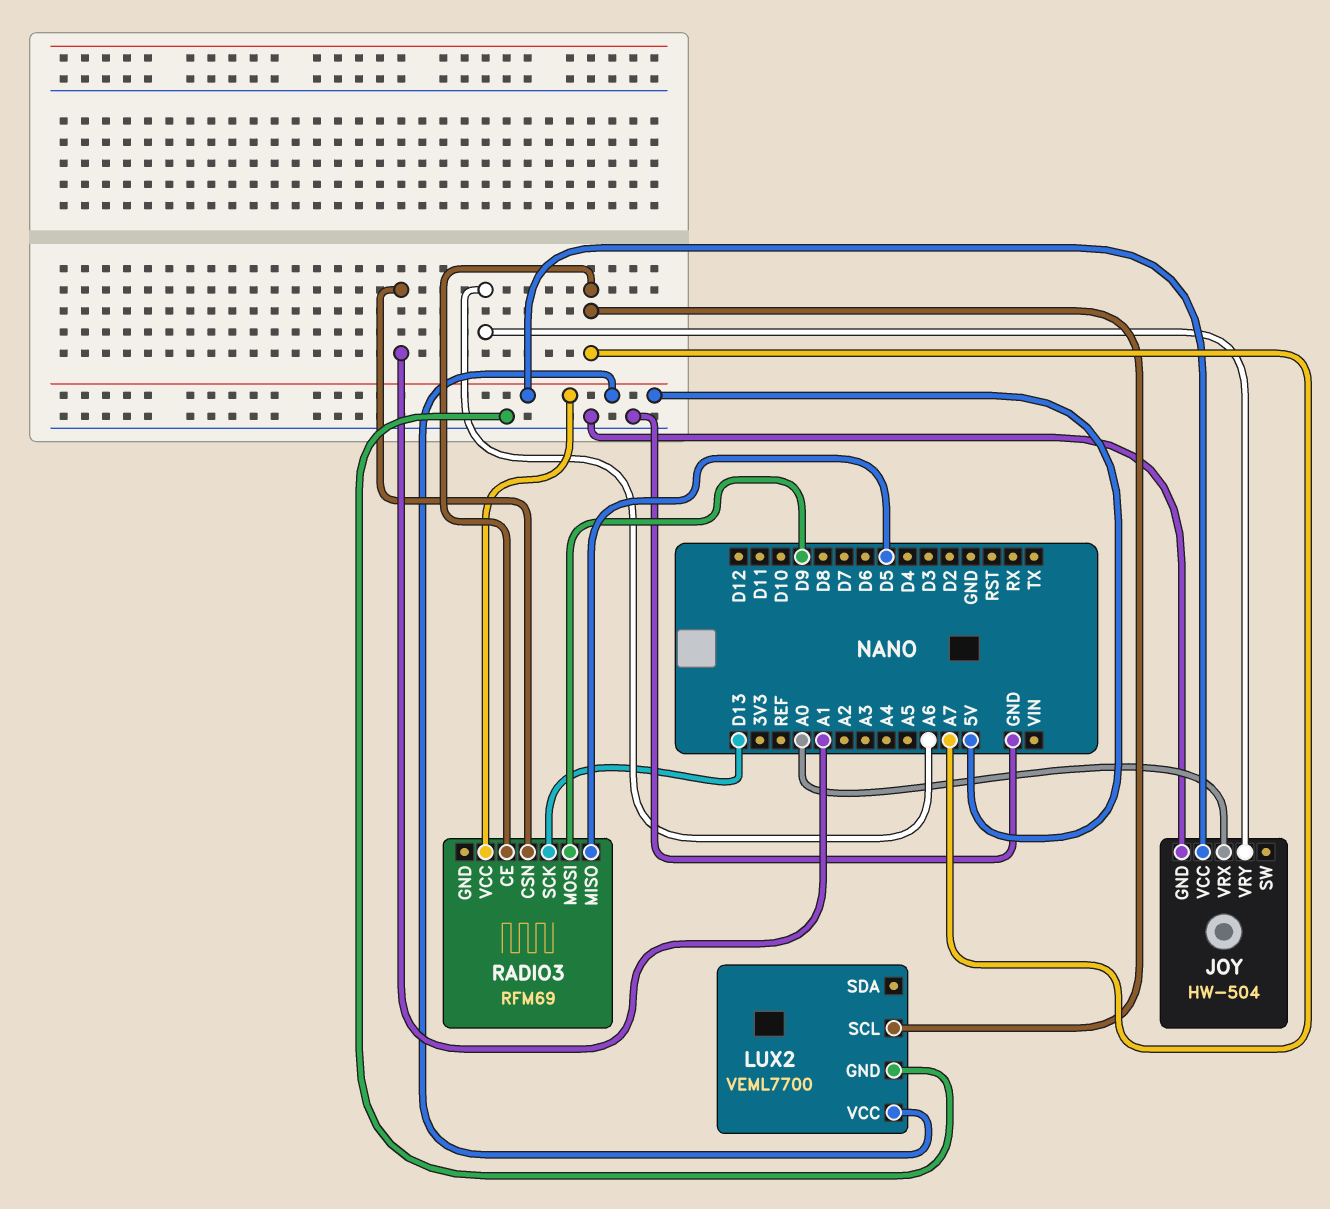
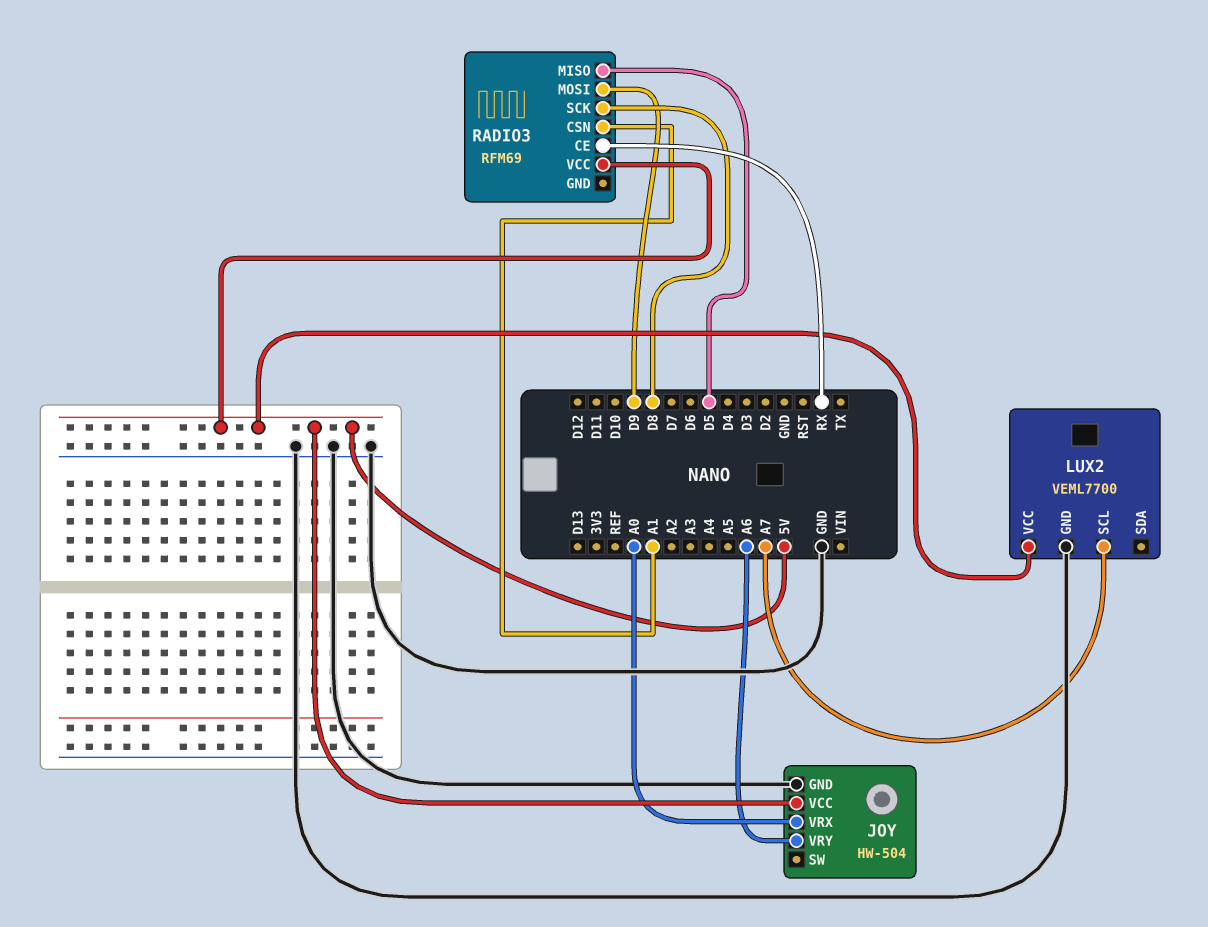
RADIO3 pin CE: A7 -> RX
RADIO3 pin SCK: D13 -> D8

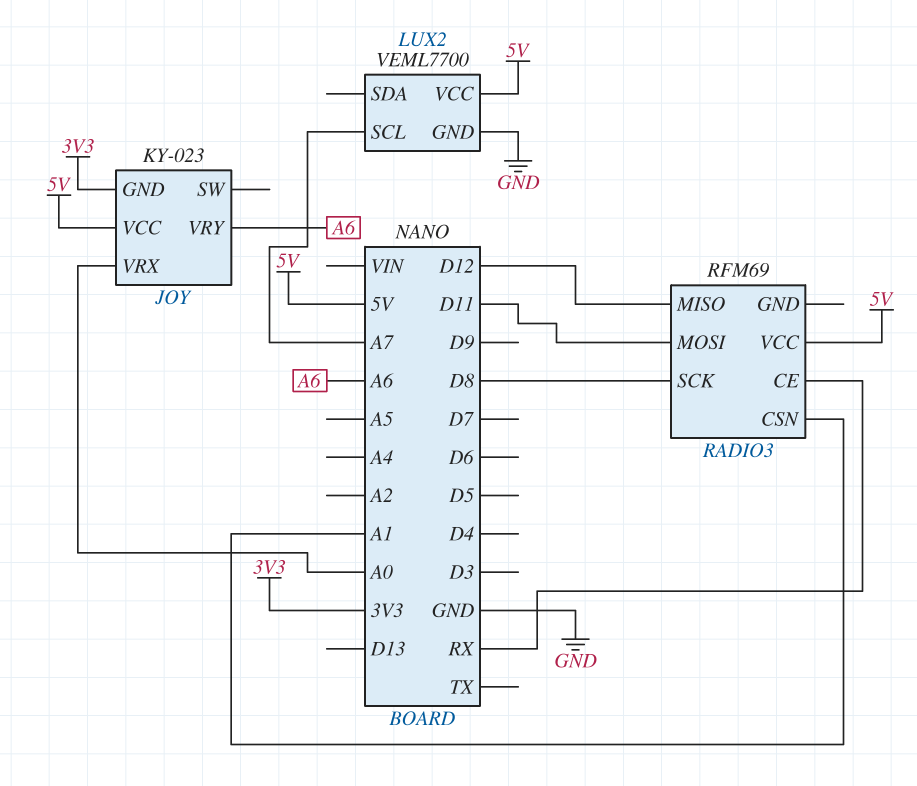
JOY: HW-504 -> KY-023
JOY pin GND: GND -> 3V3
RADIO3 pin MISO: D5 -> D12
RADIO3 pin MOSI: D9 -> D11

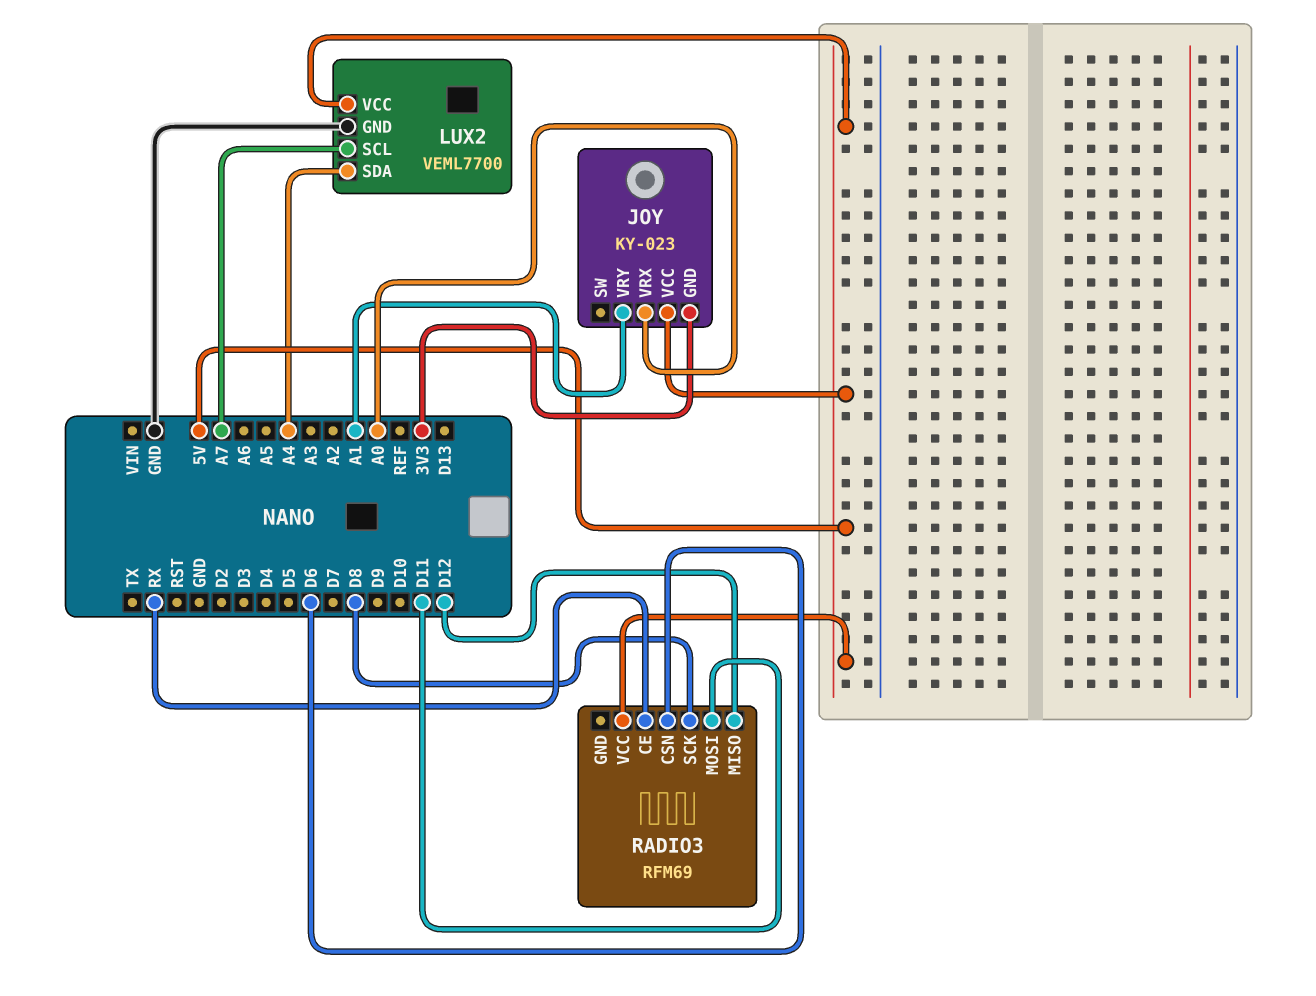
JOY pin VRY: A6 -> A1
LUX2 pin SDA: none -> A4
RADIO3 pin CSN: A1 -> D6

